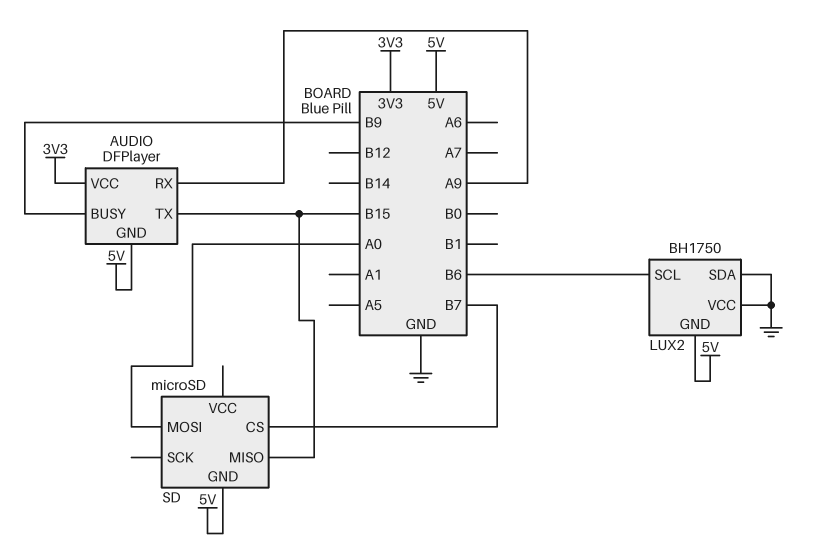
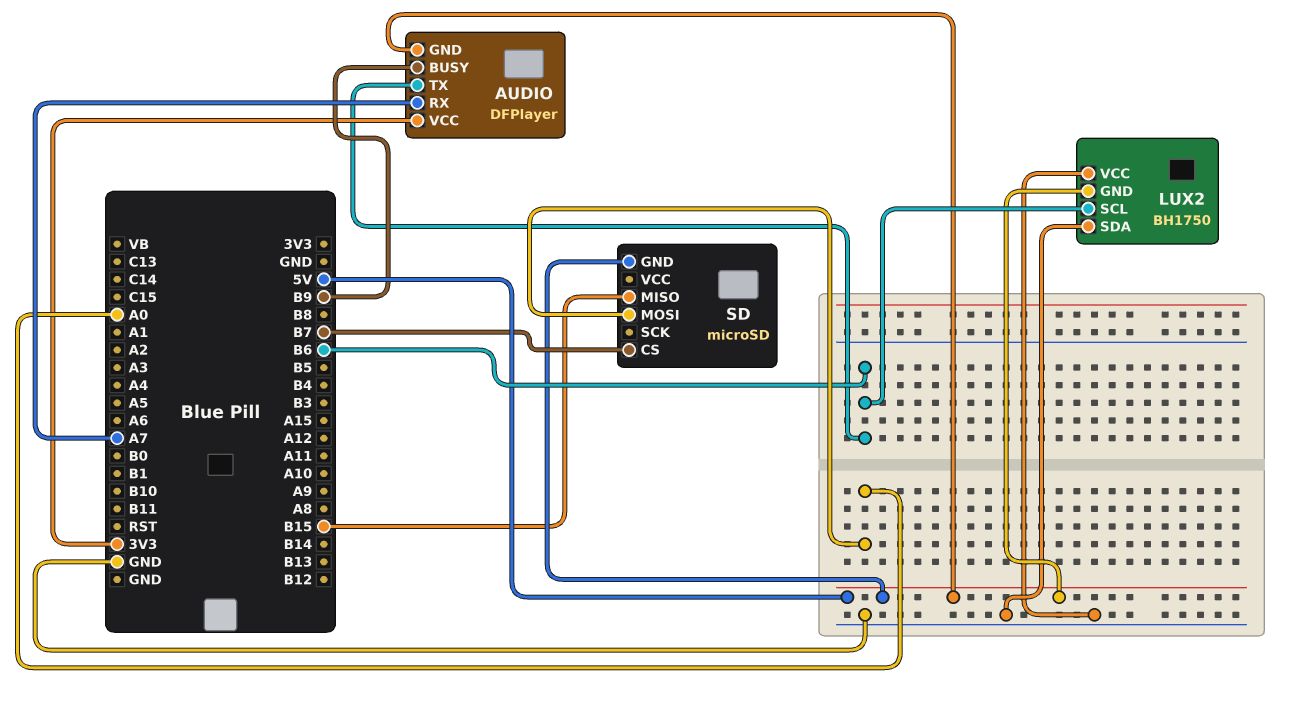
AUDIO pin RX: A9 -> A7
AUDIO pin TX: B15 -> B6

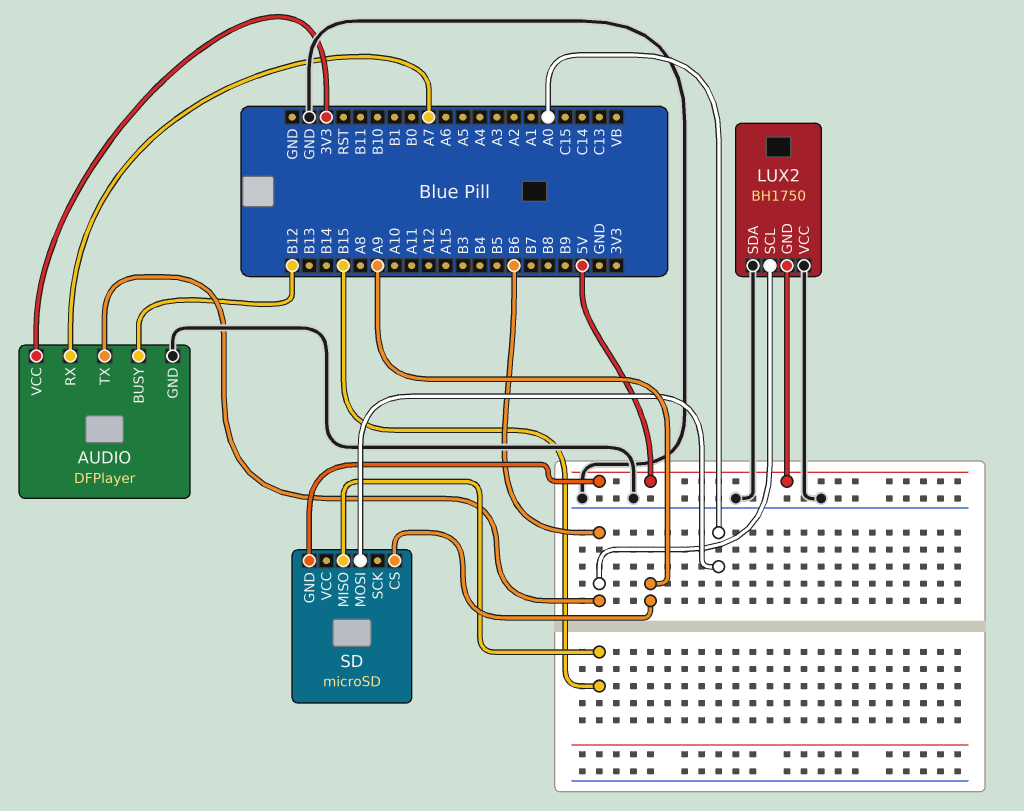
AUDIO pin BUSY: B9 -> B12
AUDIO pin GND: 5V -> GND
SD pin CS: B7 -> A9

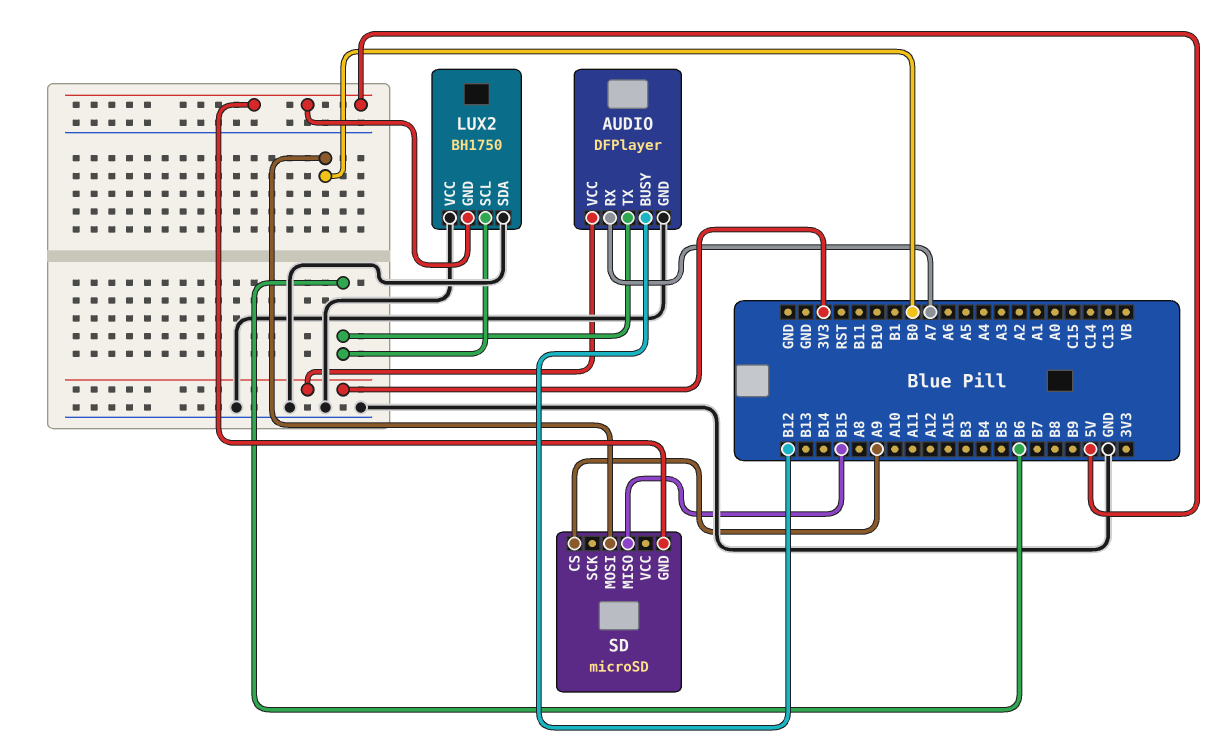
SD pin MOSI: A0 -> B0

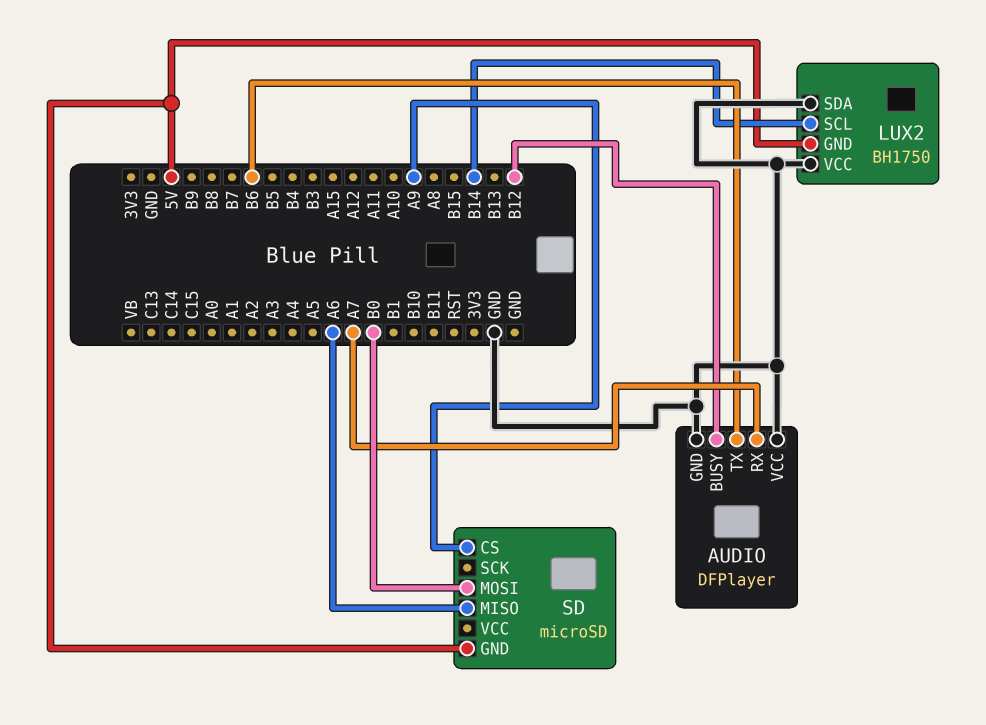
AUDIO pin VCC: 3V3 -> GND
LUX2 pin SCL: B6 -> B14
SD pin MISO: B15 -> A6

